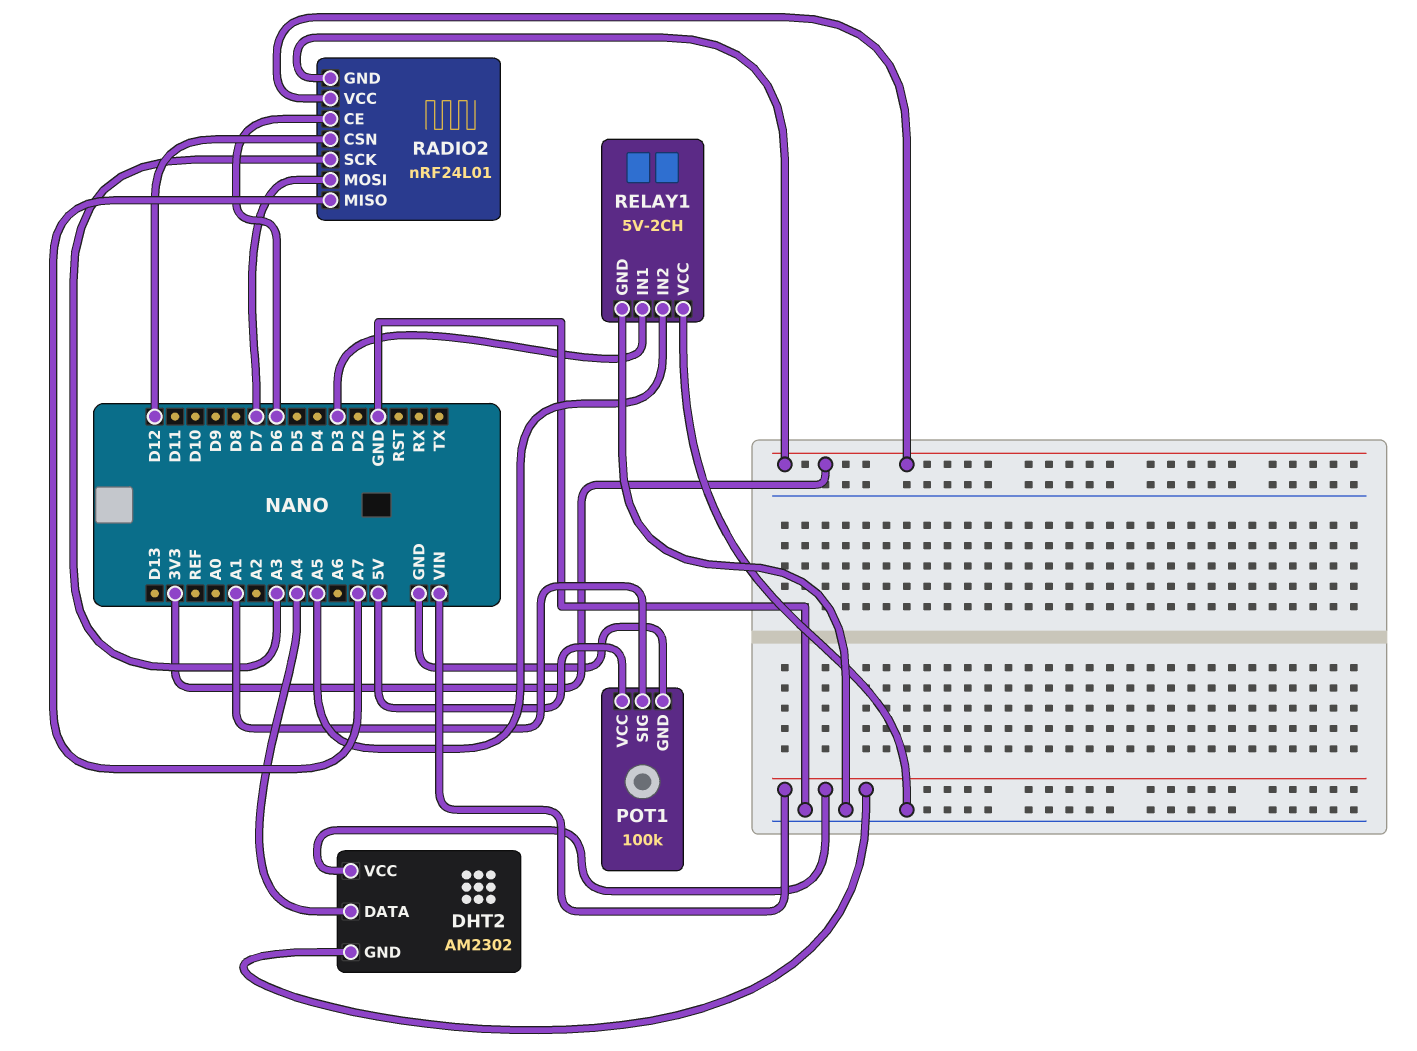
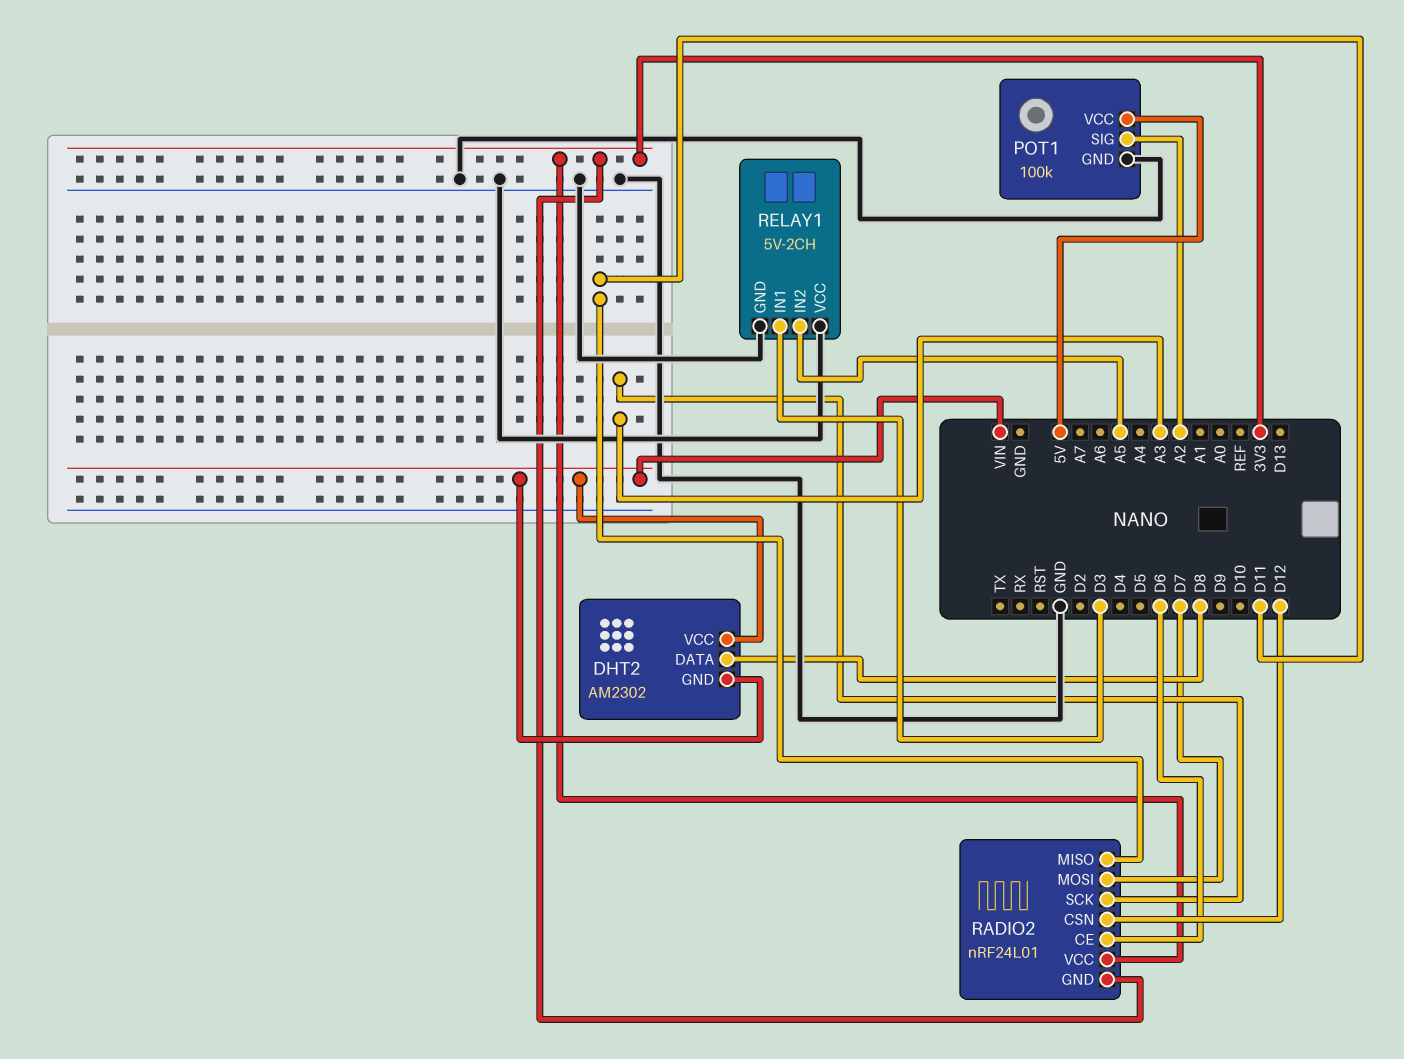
DHT2 pin DATA: A4 -> D8
POT1 pin SIG: A1 -> A2
RADIO2 pin MISO: A7 -> D11

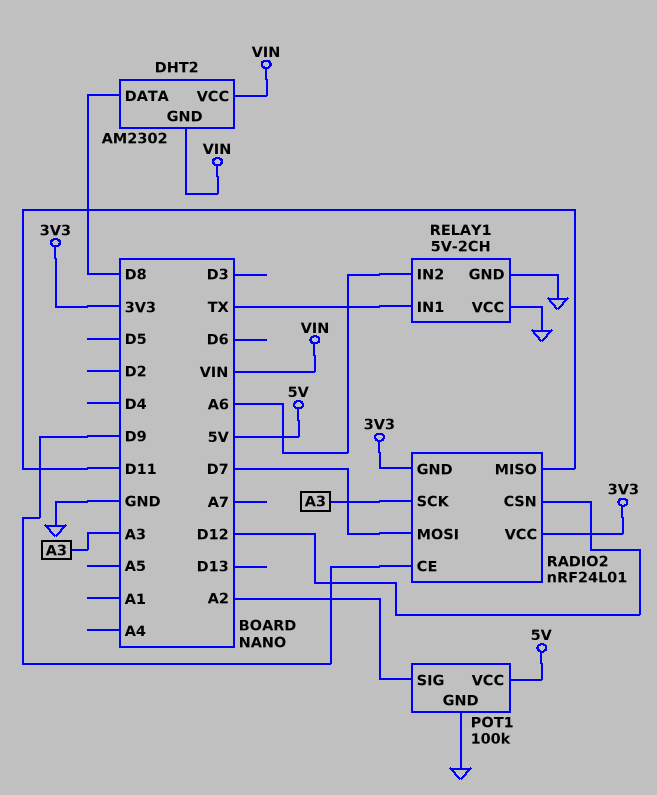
RADIO2 pin CE: D6 -> D9
RELAY1 pin IN1: D3 -> TX
RELAY1 pin IN2: A5 -> A6

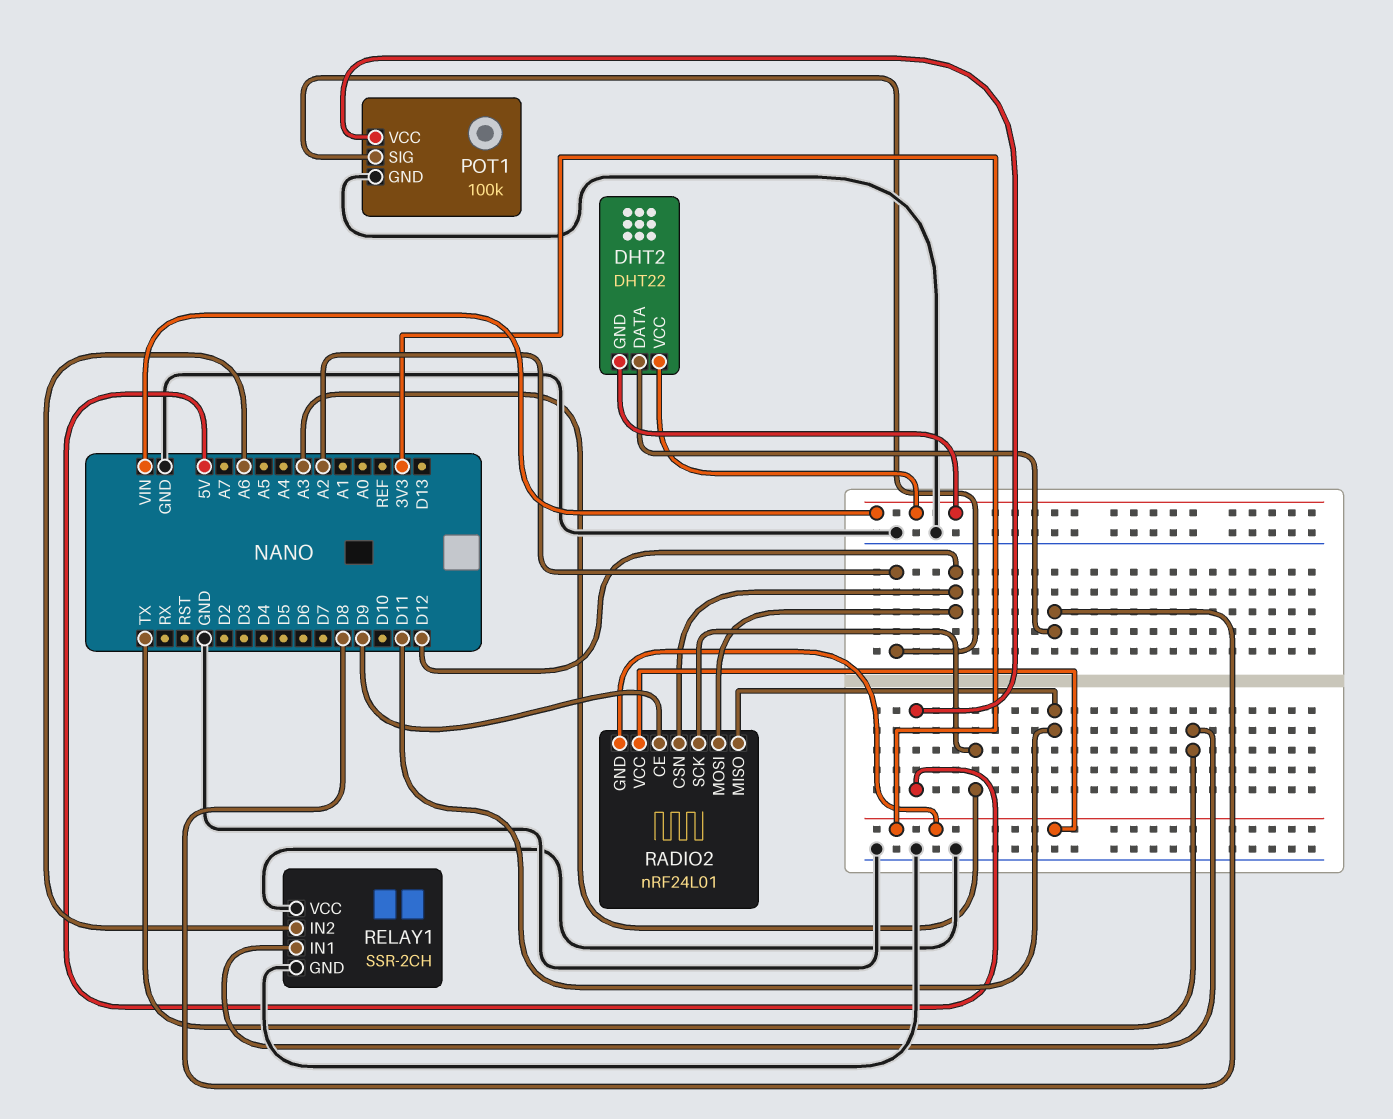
DHT2: AM2302 -> DHT22
RADIO2 pin MOSI: D7 -> D12
RELAY1: 5V-2CH -> SSR-2CH

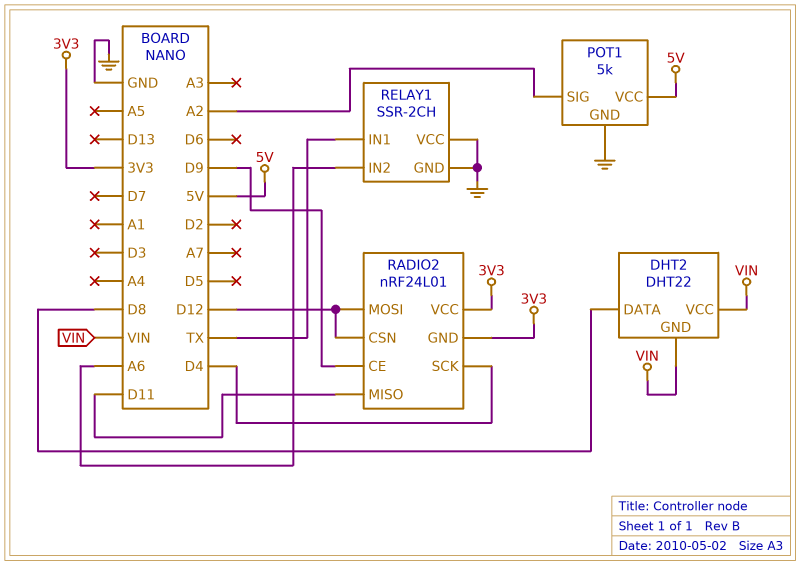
POT1: 100k -> 5k
RADIO2 pin SCK: A3 -> D4

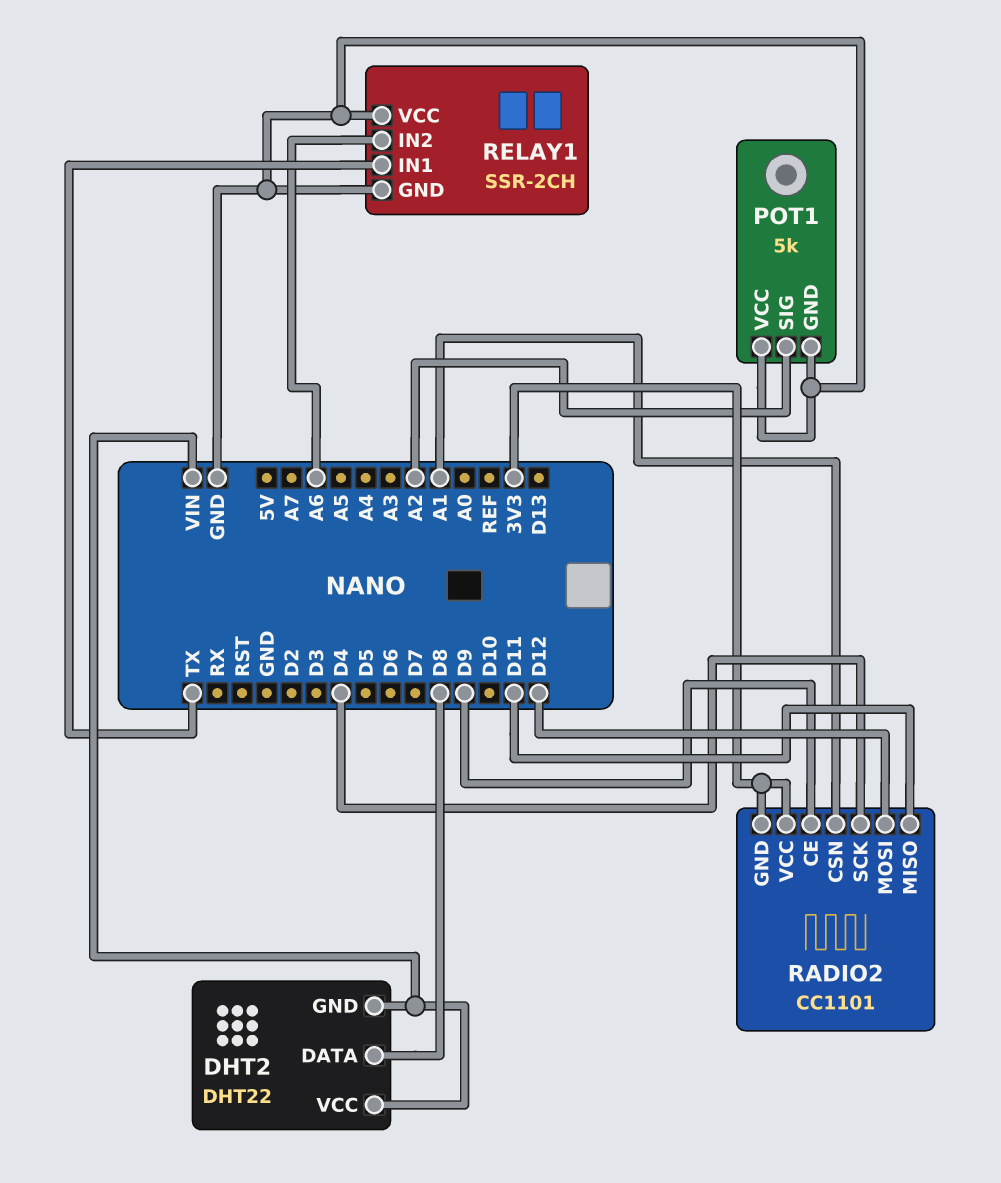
POT1 pin VCC: 5V -> GND
RADIO2: nRF24L01 -> CC1101
RADIO2 pin CSN: D12 -> A1

